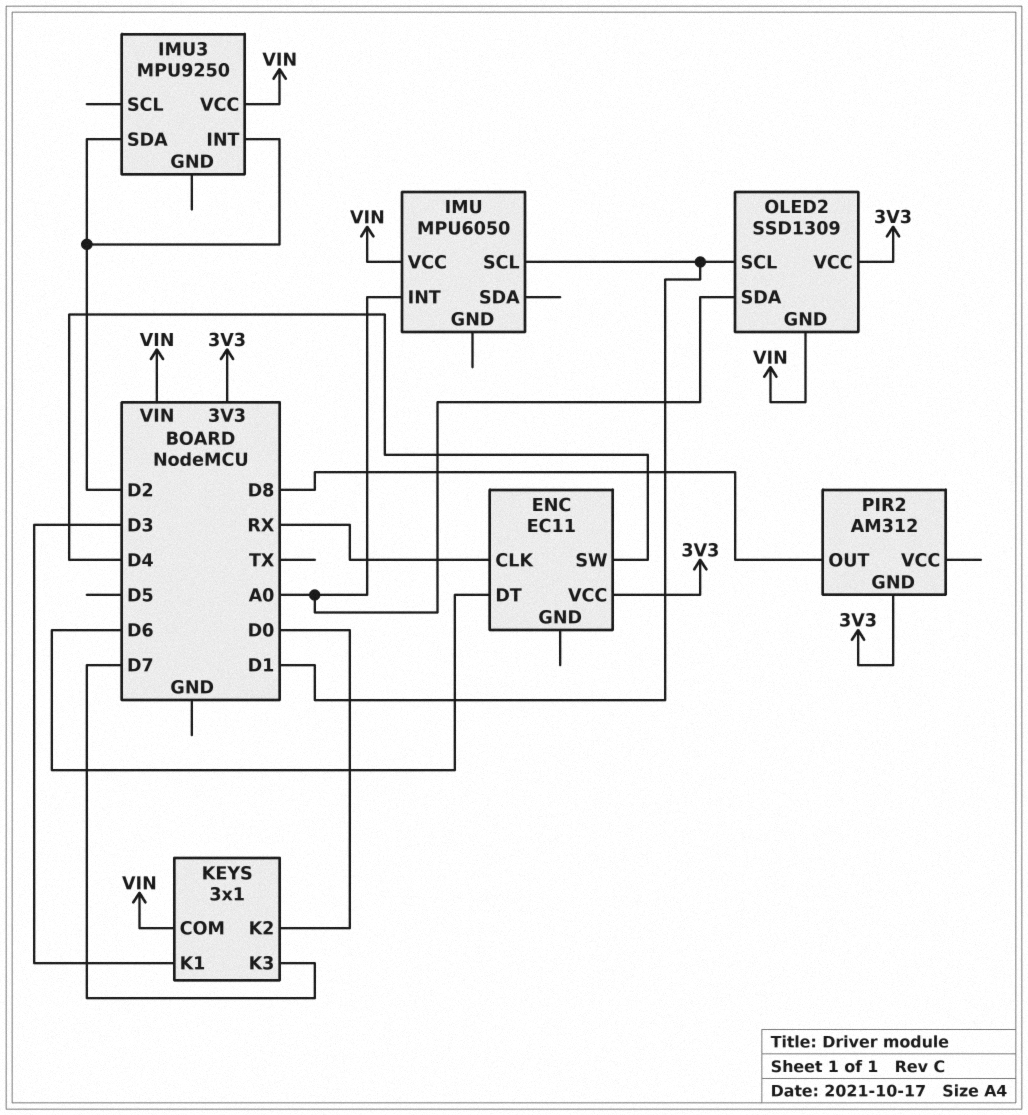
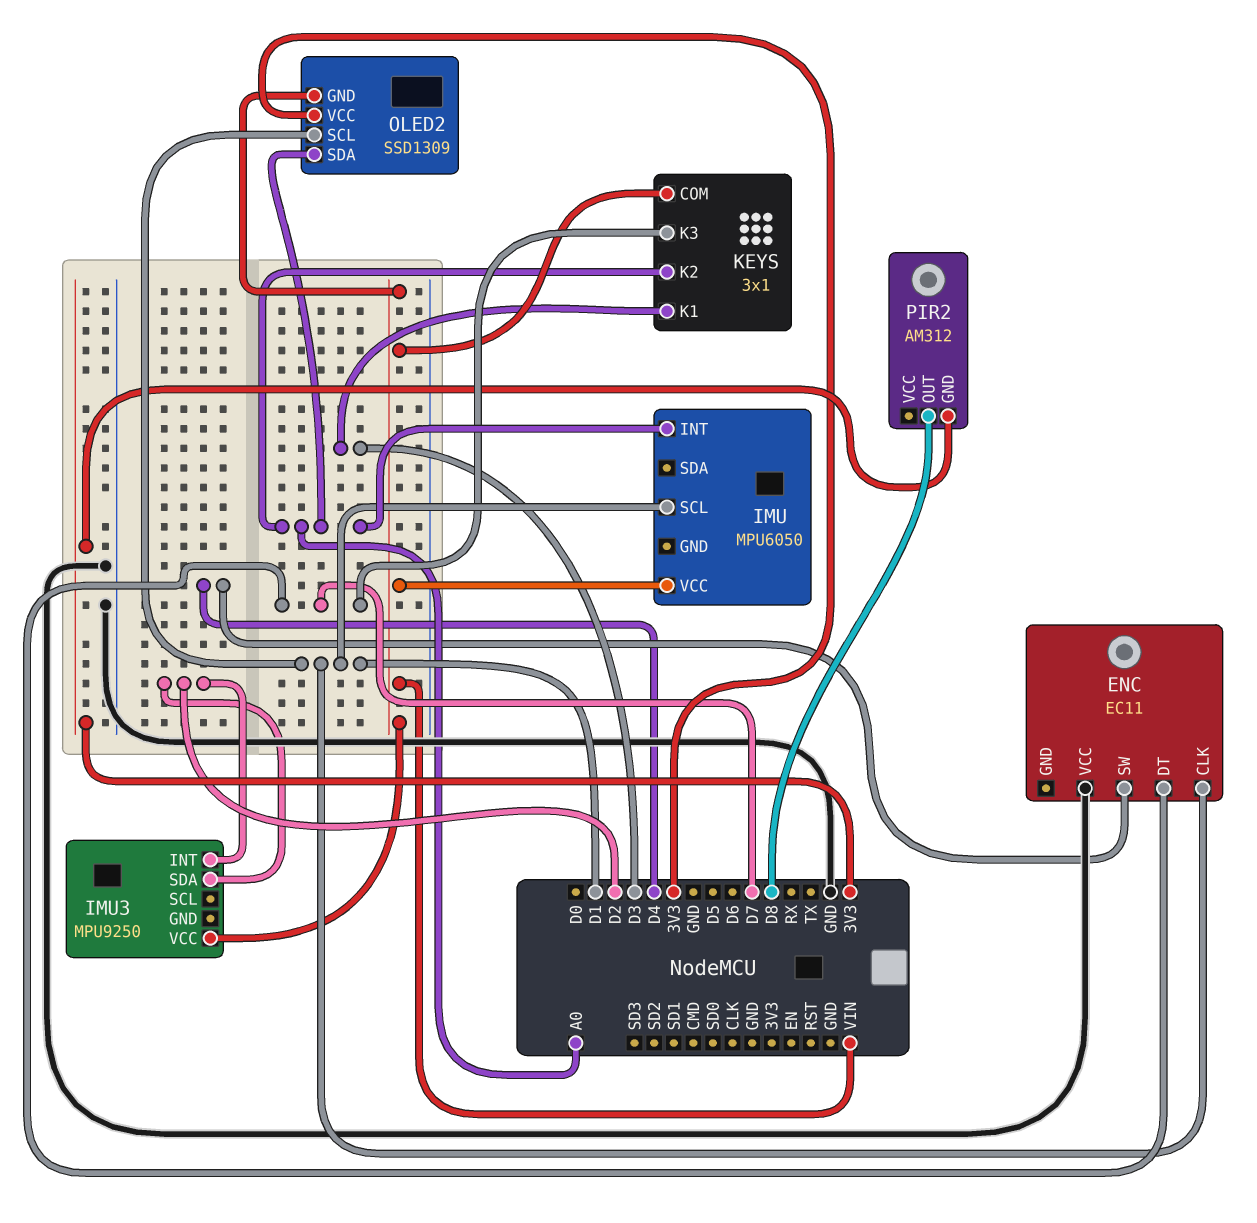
ENC pin CLK: RX -> D1
ENC pin DT: D6 -> D7
ENC pin VCC: 3V3 -> GND
KEYS pin K2: D0 -> A0

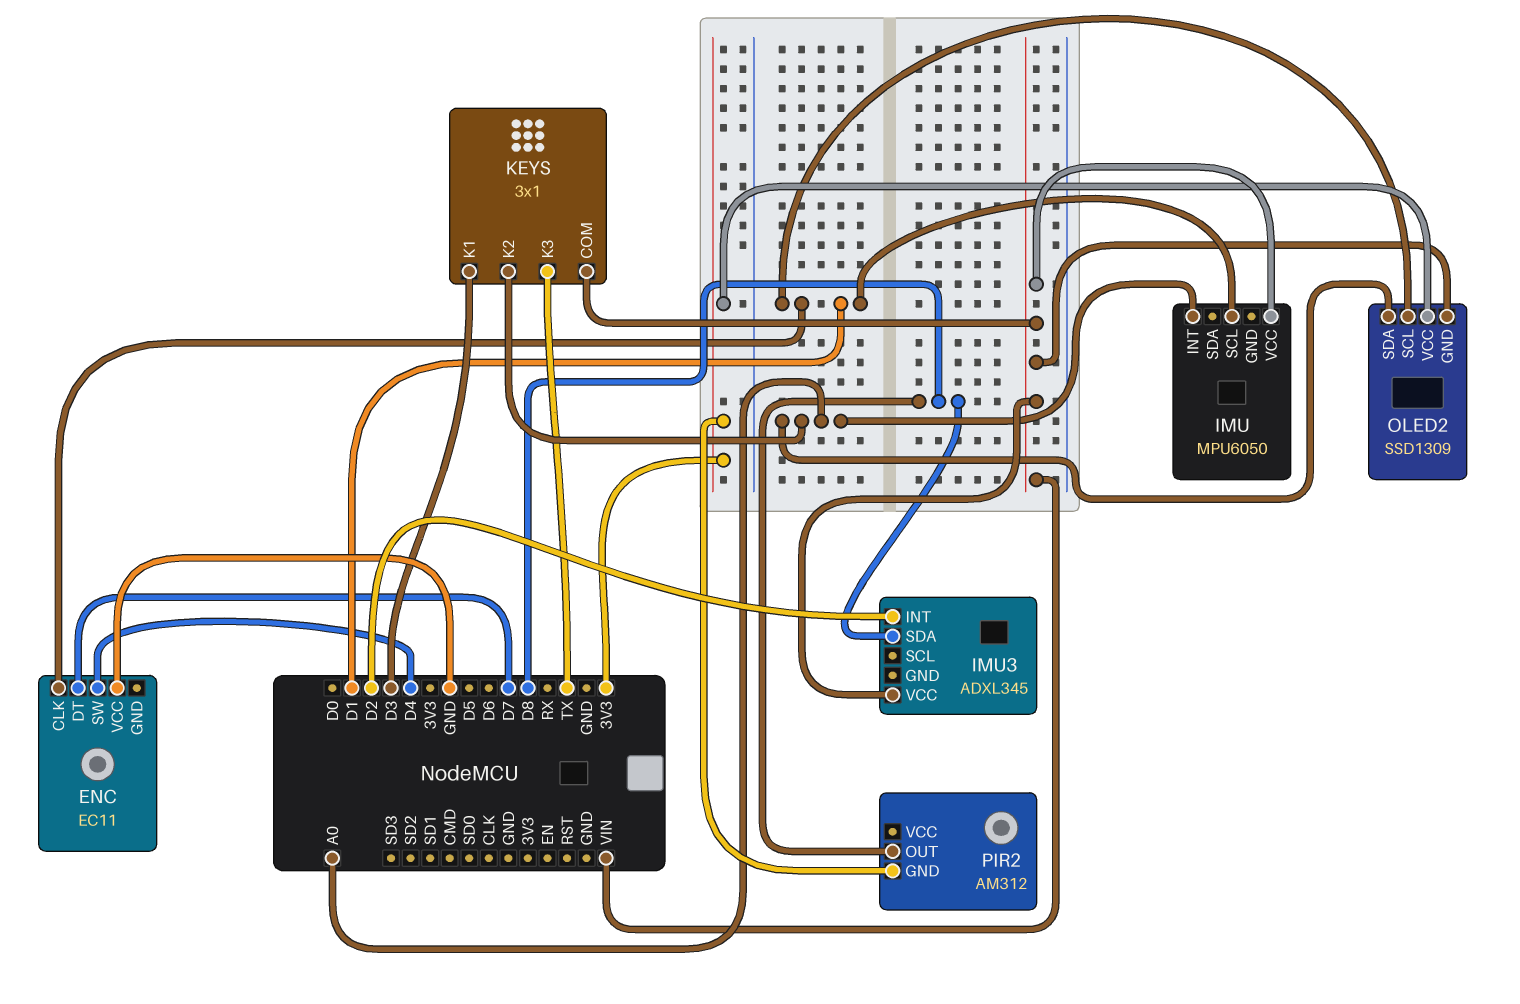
IMU3: MPU9250 -> ADXL345
IMU3 pin SDA: D2 -> D8
KEYS pin K3: D7 -> TX

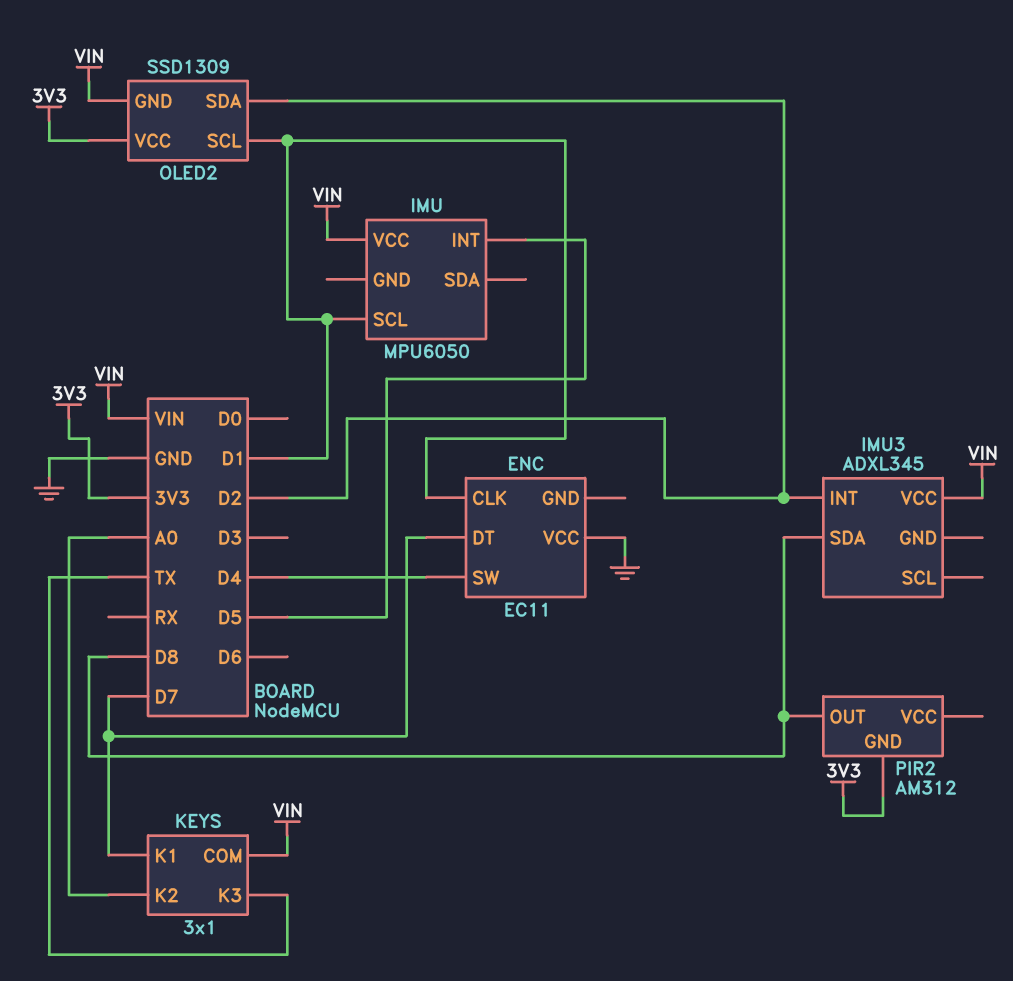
IMU pin INT: A0 -> D5
KEYS pin K1: D3 -> D7
OLED2 pin SDA: A0 -> D2

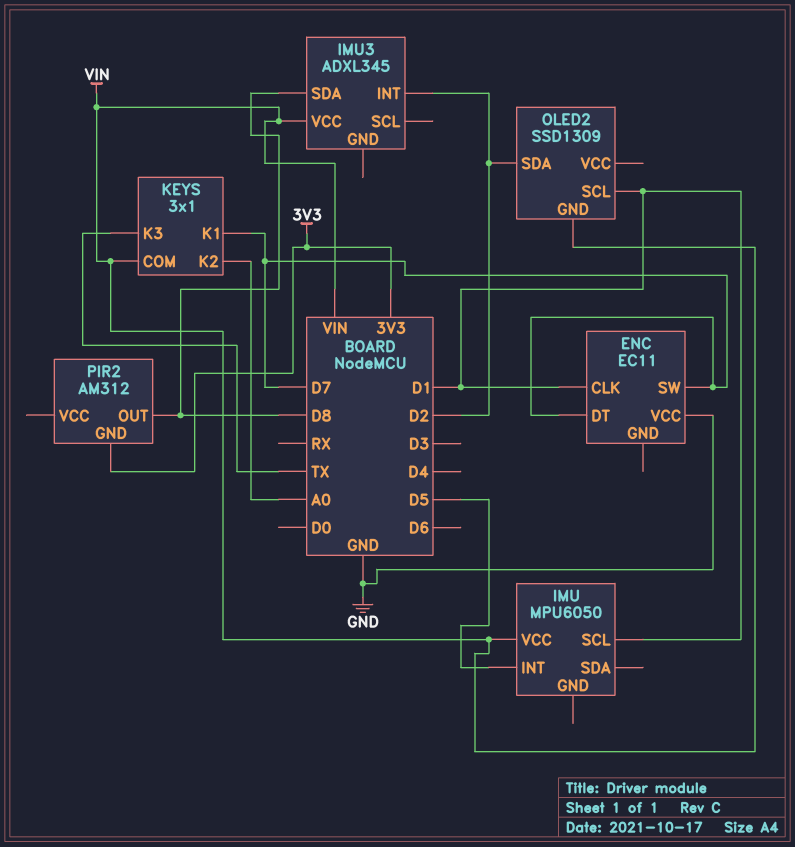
ENC pin SW: D4 -> D7
OLED2 pin VCC: 3V3 -> none

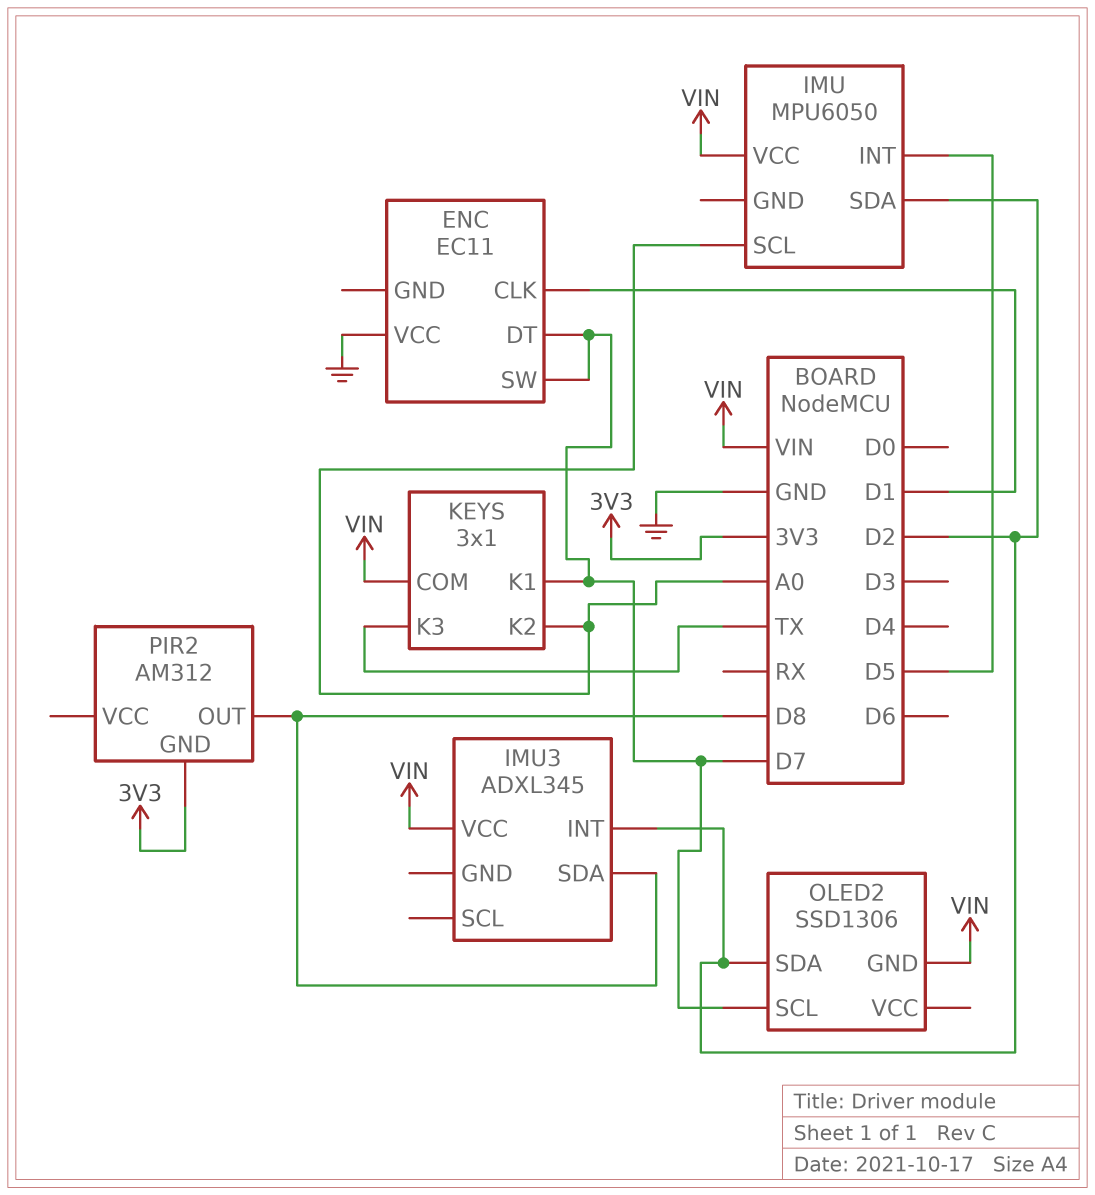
IMU pin SCL: D1 -> A0
IMU pin SDA: none -> D2
OLED2: SSD1309 -> SSD1306
OLED2 pin SCL: D1 -> D7

